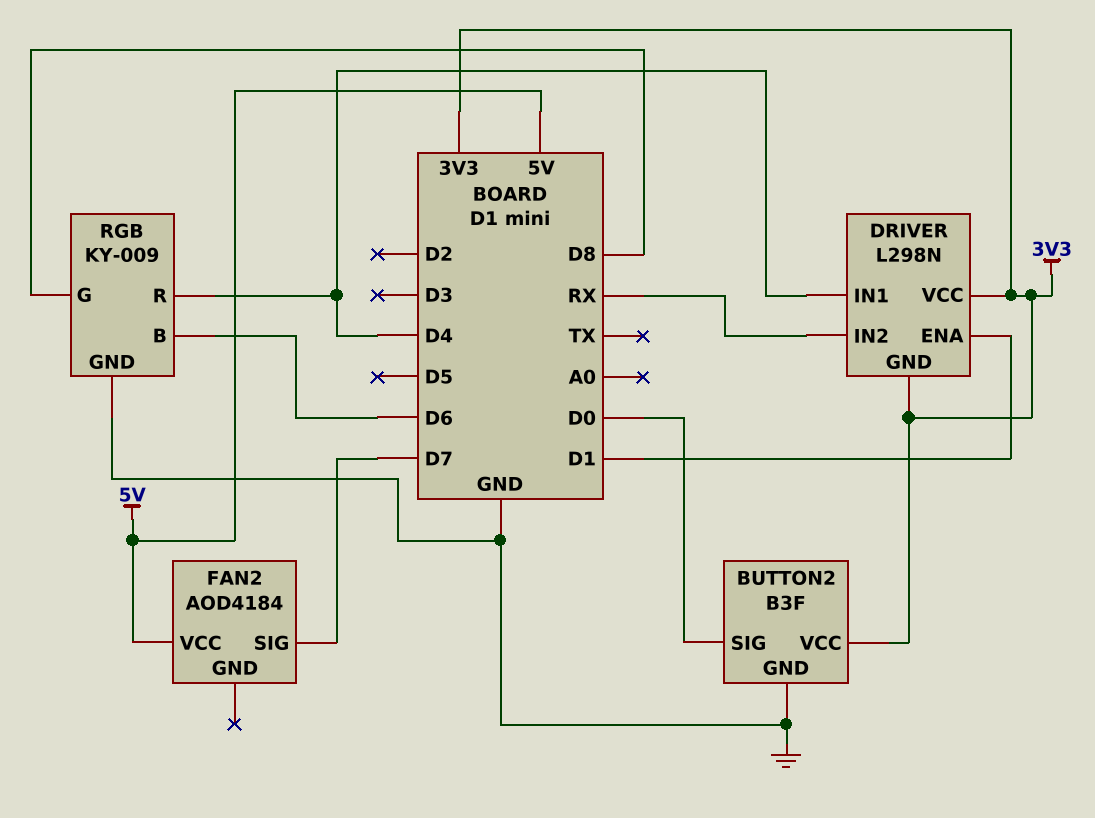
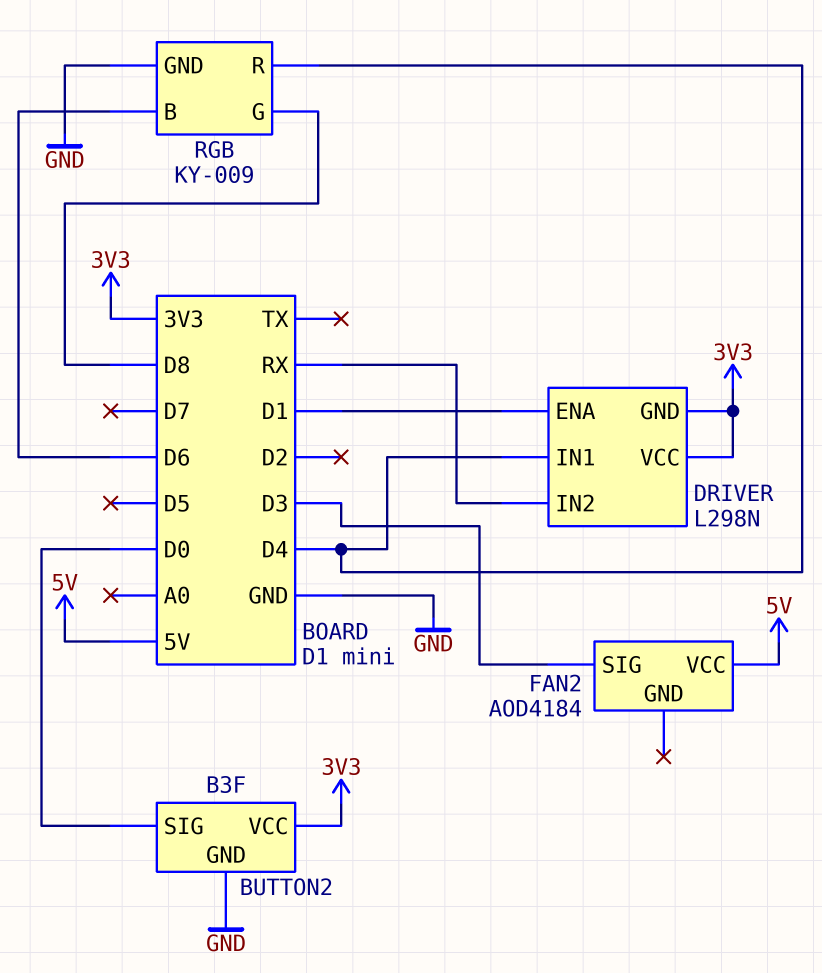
FAN2 pin SIG: D7 -> D3

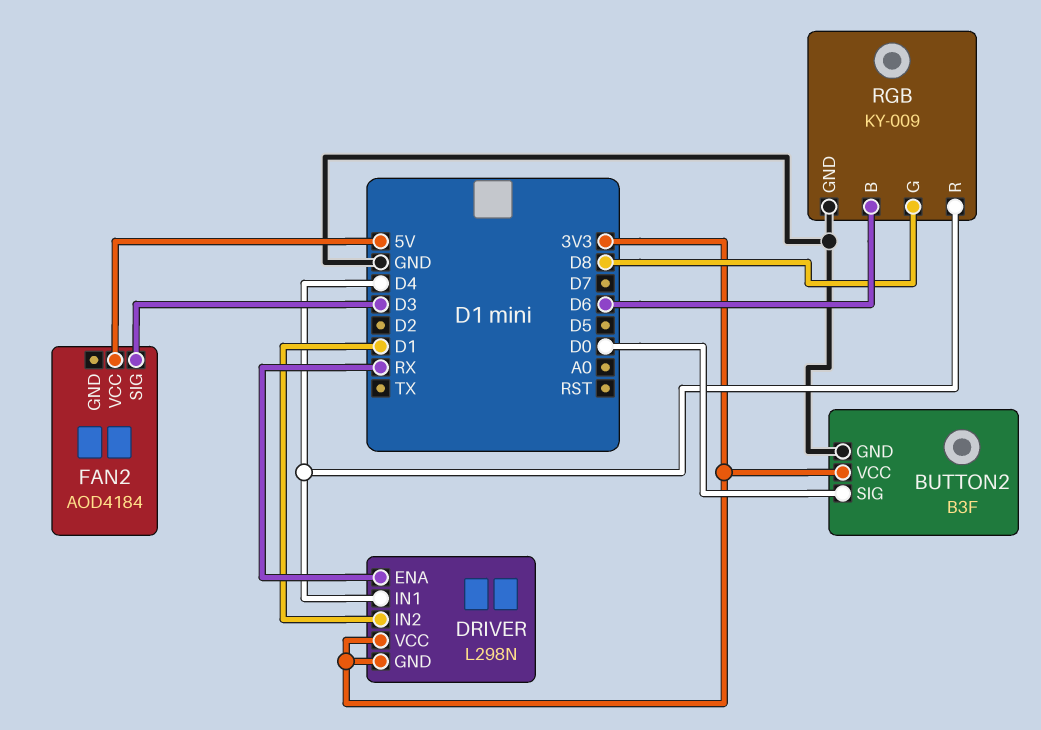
DRIVER pin ENA: D1 -> RX
DRIVER pin IN2: RX -> D1

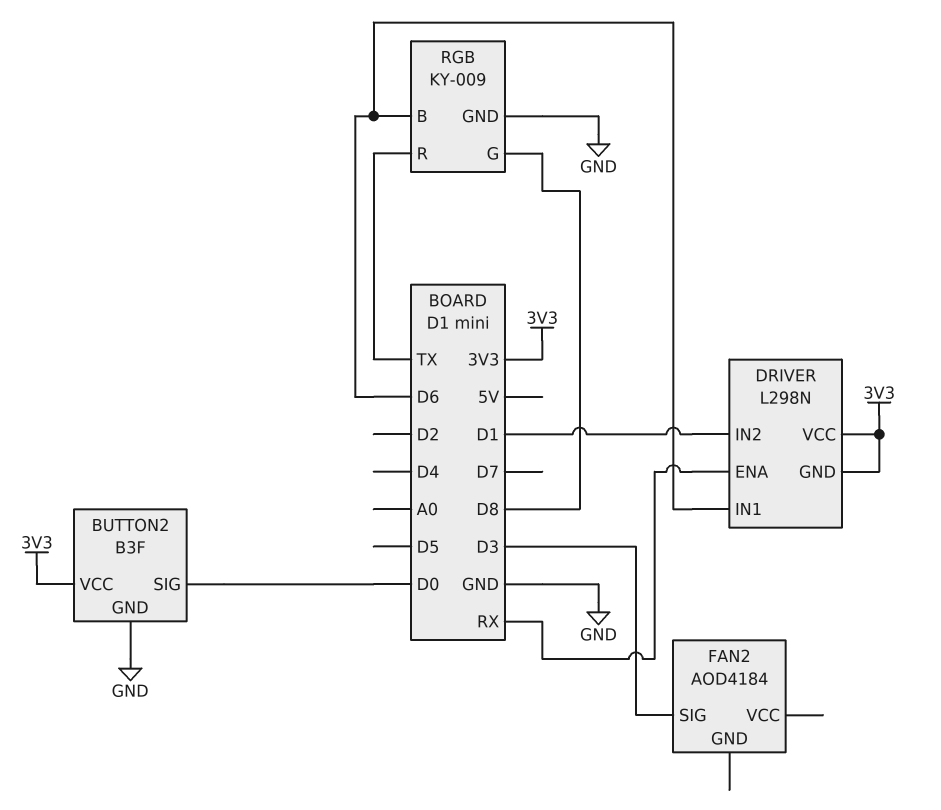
DRIVER pin IN1: D4 -> D6
FAN2 pin VCC: 5V -> none
RGB pin R: D4 -> TX

